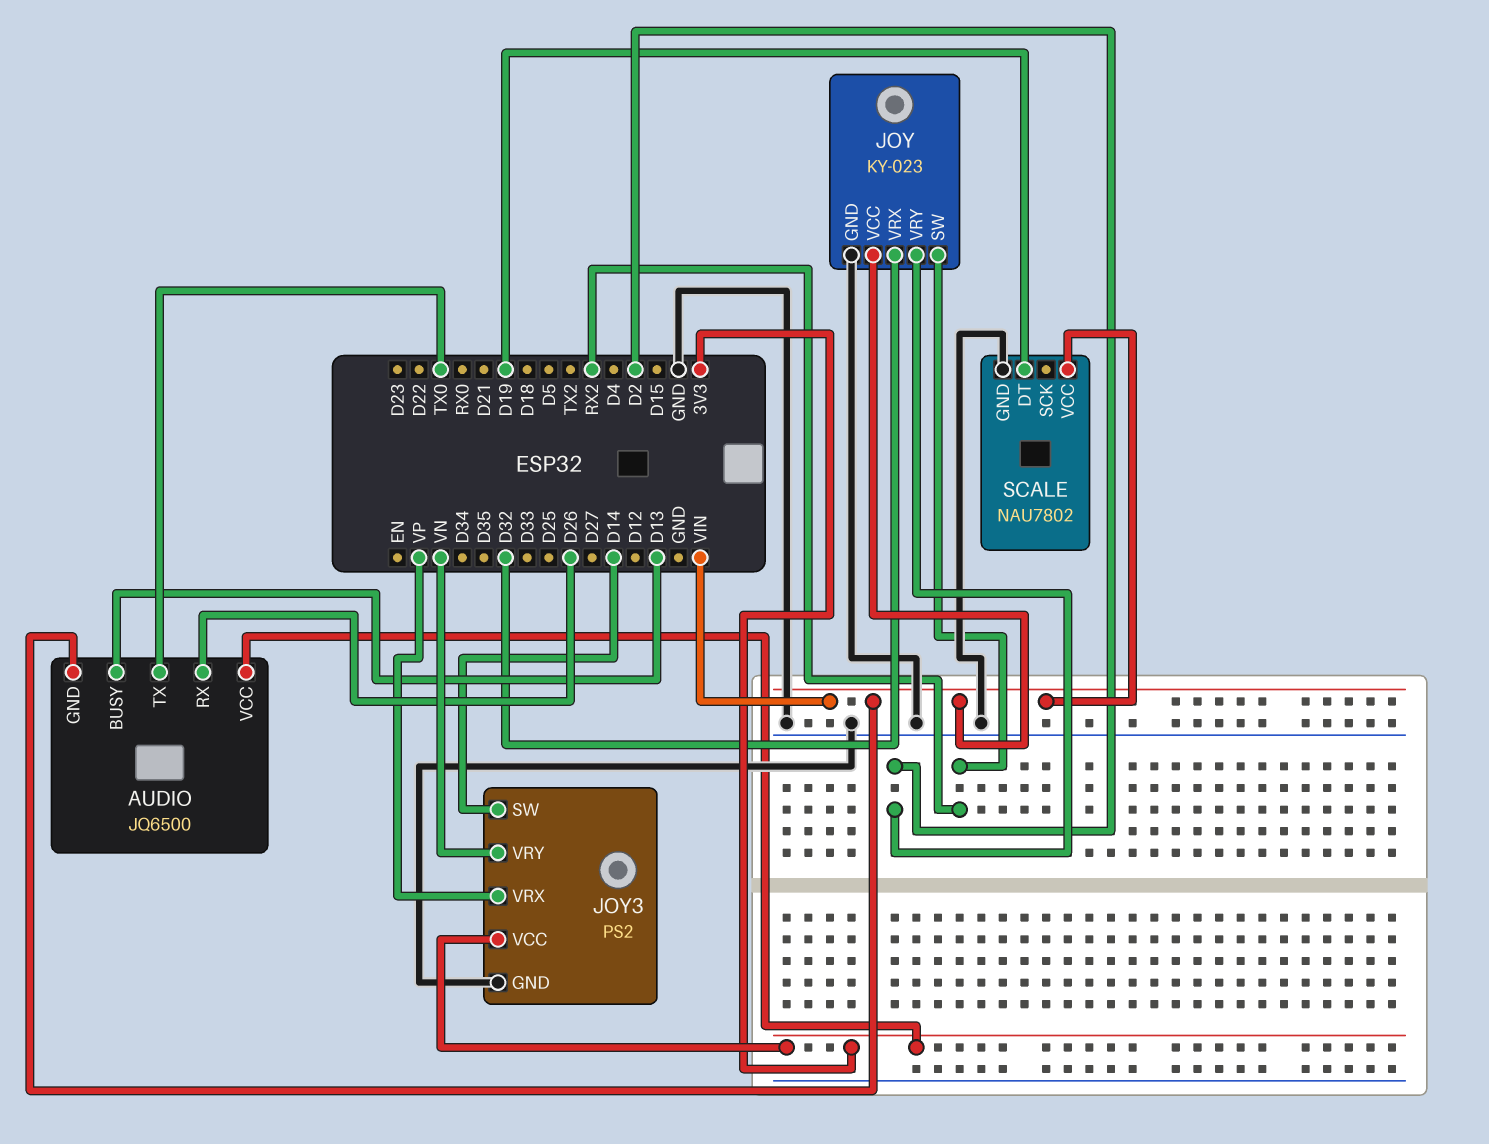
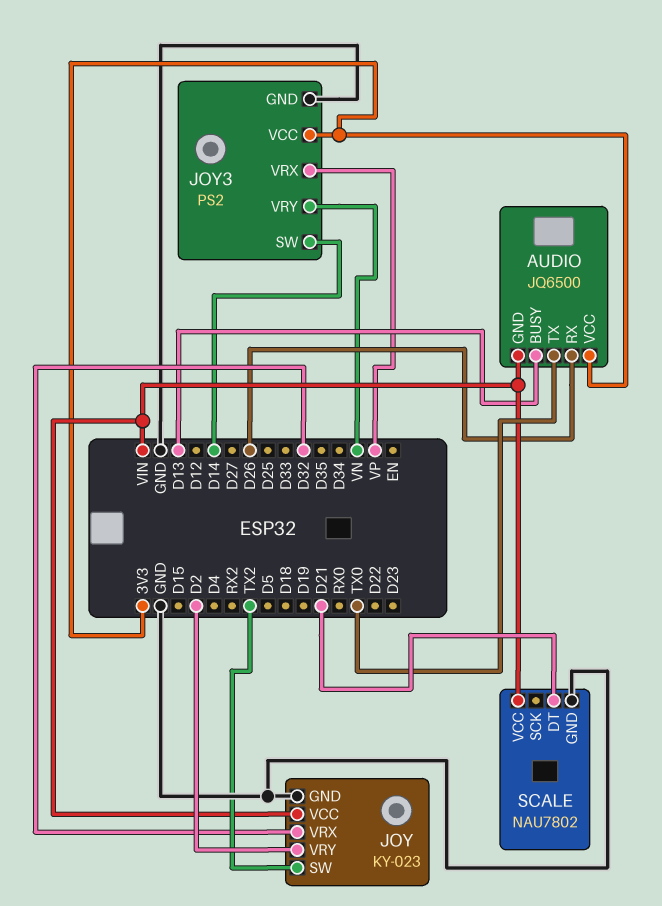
JOY pin SW: RX2 -> TX2
SCALE pin DT: D19 -> D21

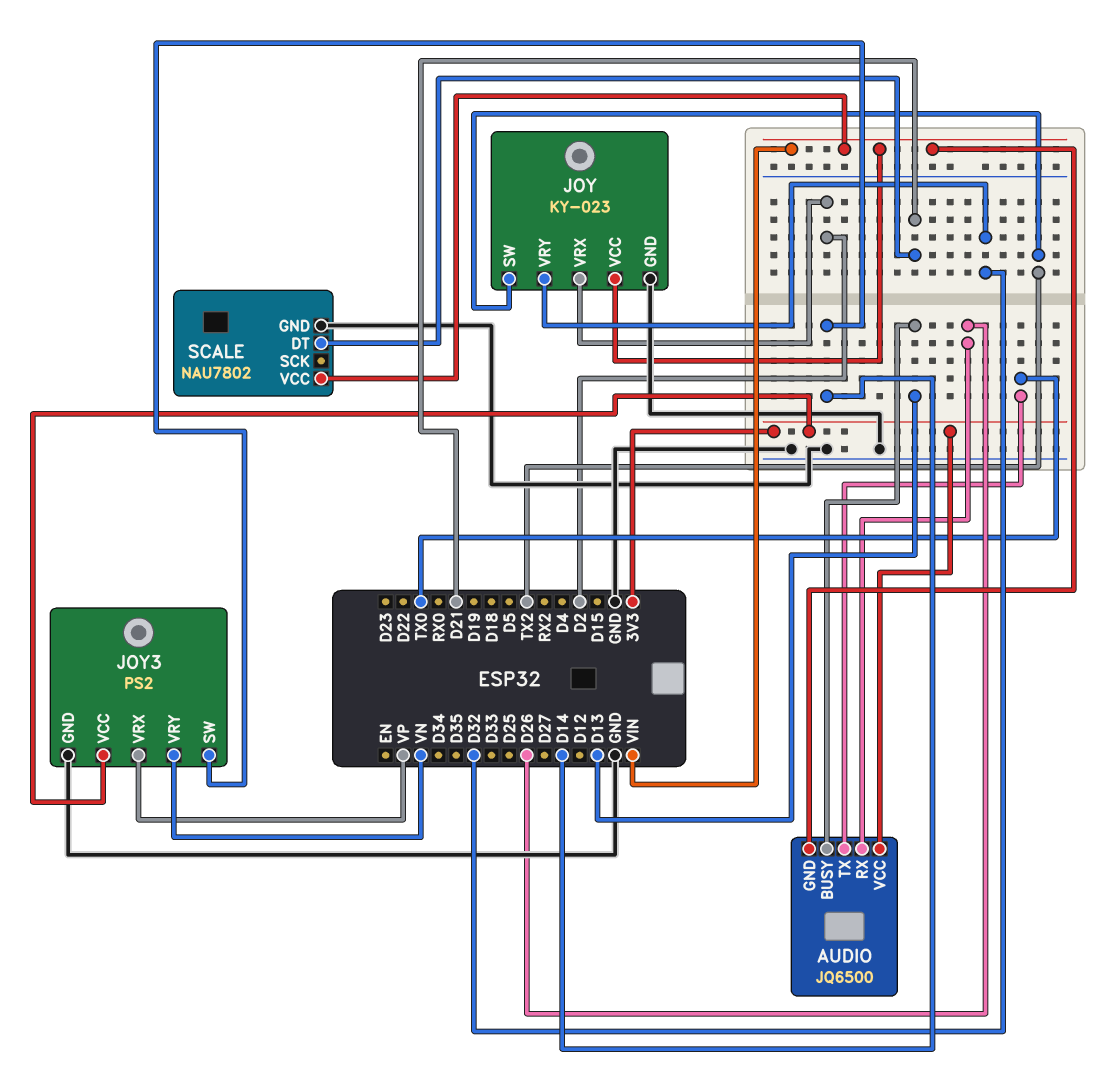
JOY pin VRX: D32 -> D2
JOY pin VRY: D2 -> D32

